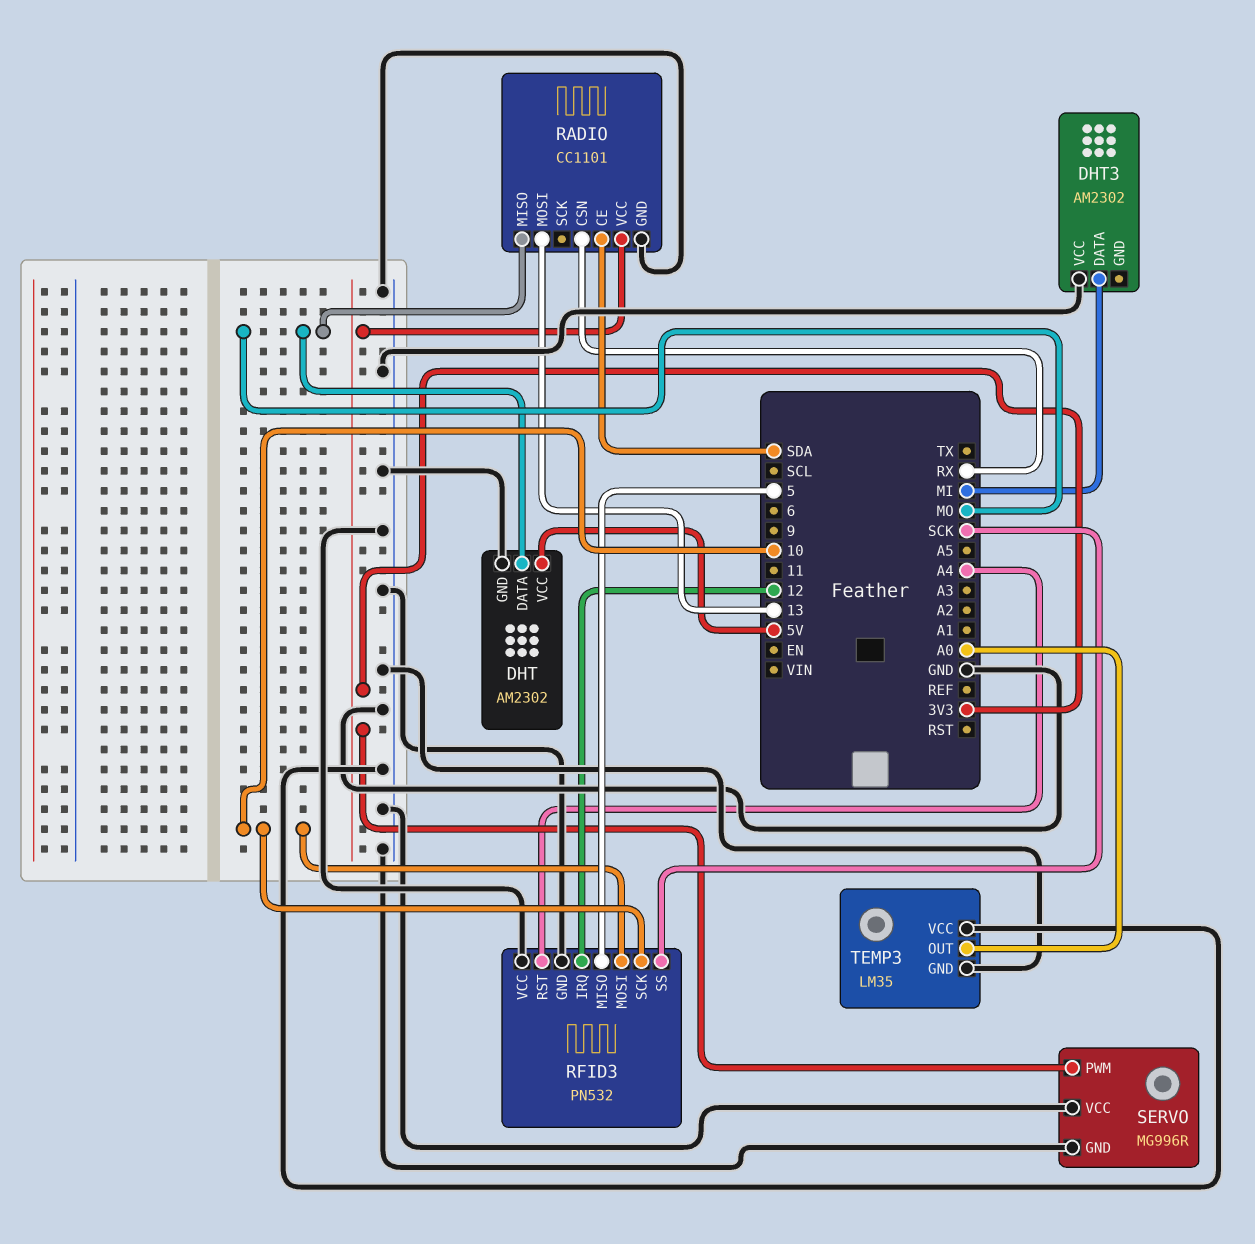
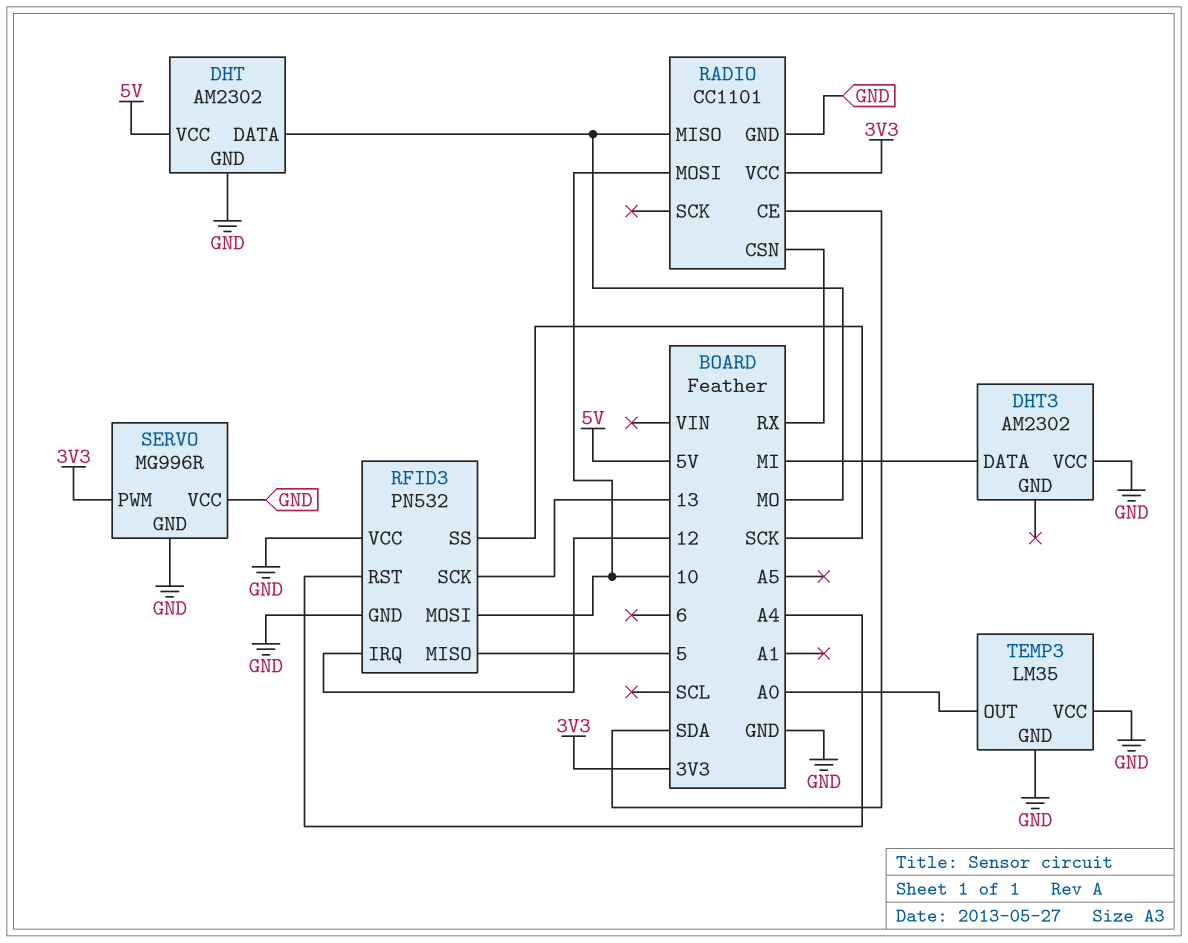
RADIO pin MOSI: 13 -> 10
RFID3 pin SCK: 10 -> 13

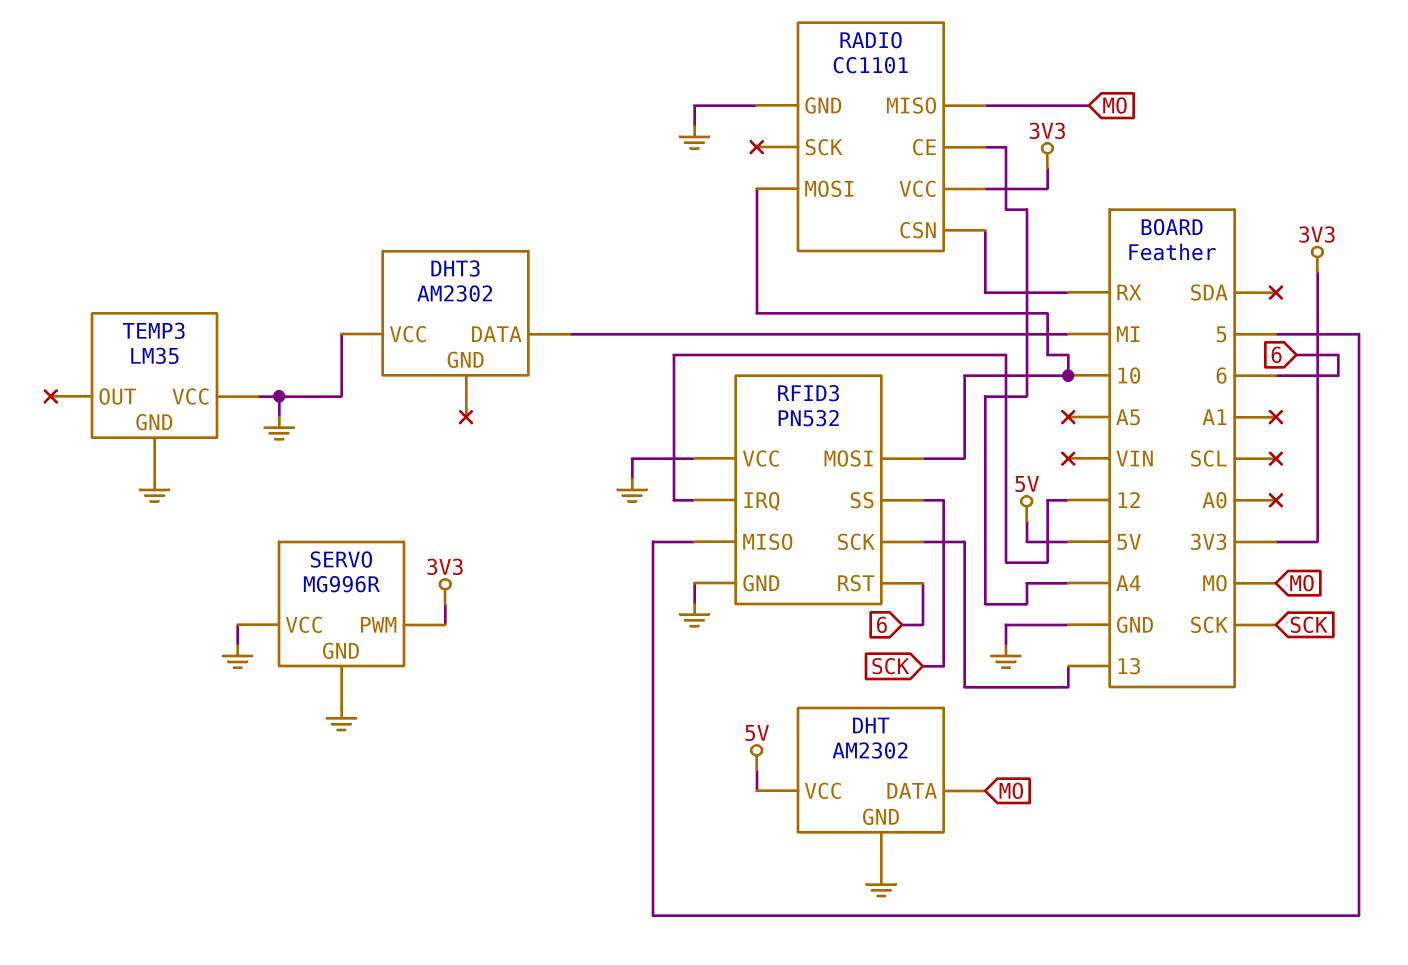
RADIO pin CE: SDA -> A4
RFID3 pin RST: A4 -> 6
TEMP3 pin OUT: A0 -> none

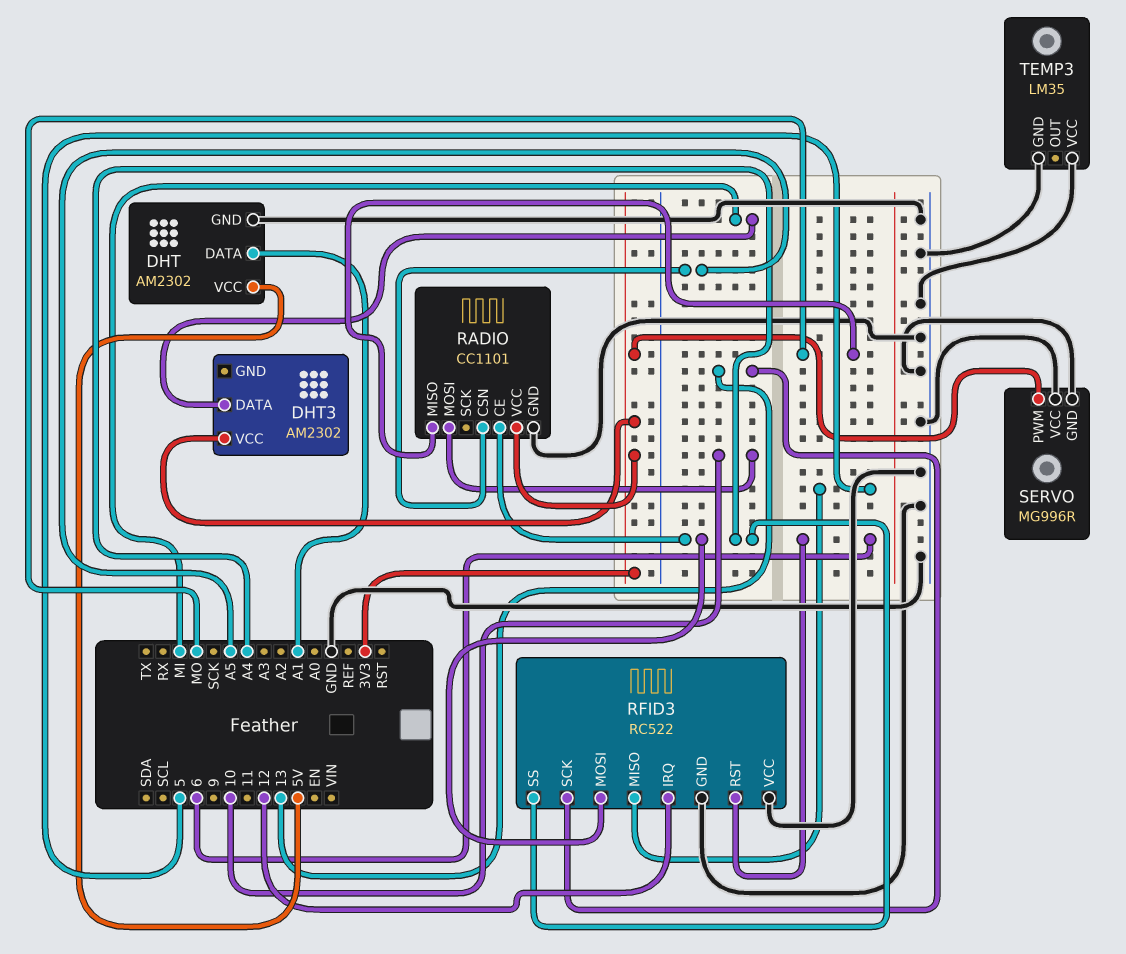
DHT pin DATA: MO -> A1
DHT3 pin VCC: GND -> 3V3
RADIO pin CSN: RX -> A5
RFID3: PN532 -> RC522
RFID3 pin MOSI: 10 -> A4
RFID3 pin SS: SCK -> A4

